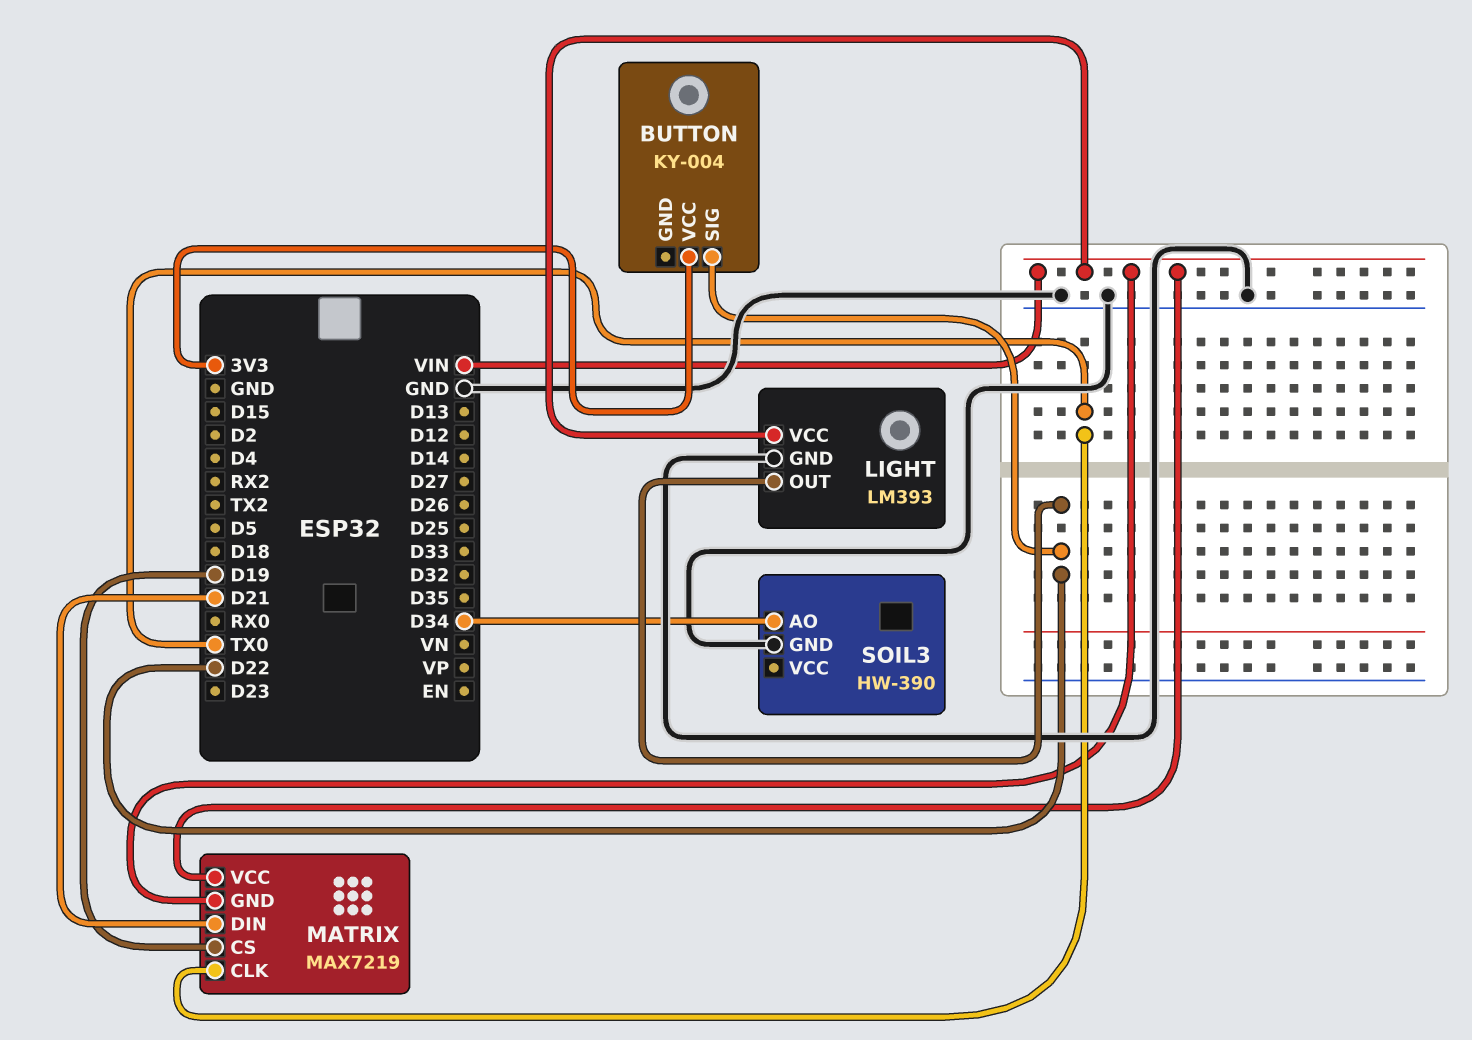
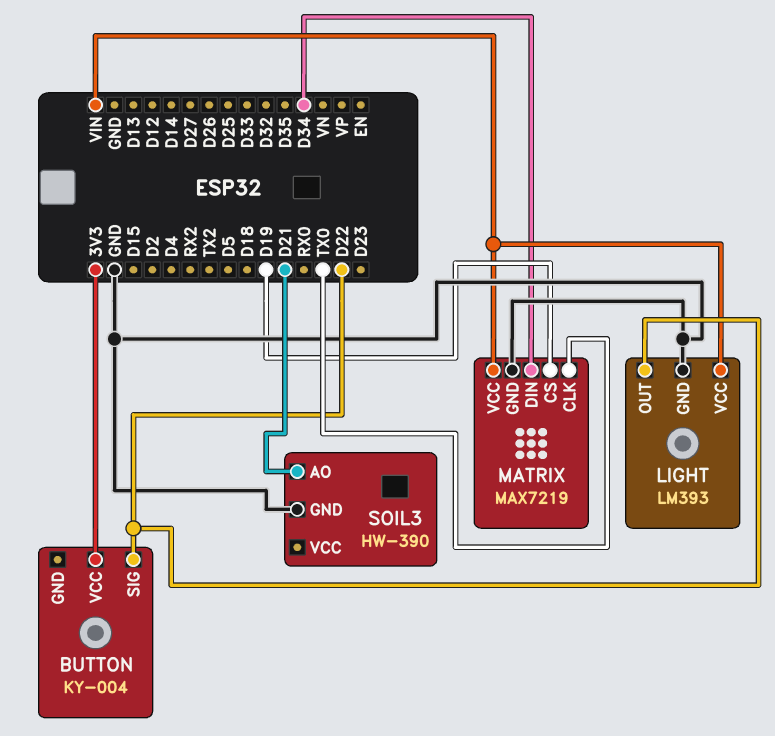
MATRIX pin DIN: D21 -> D34
MATRIX pin GND: VIN -> GND
SOIL3 pin AO: D34 -> D21

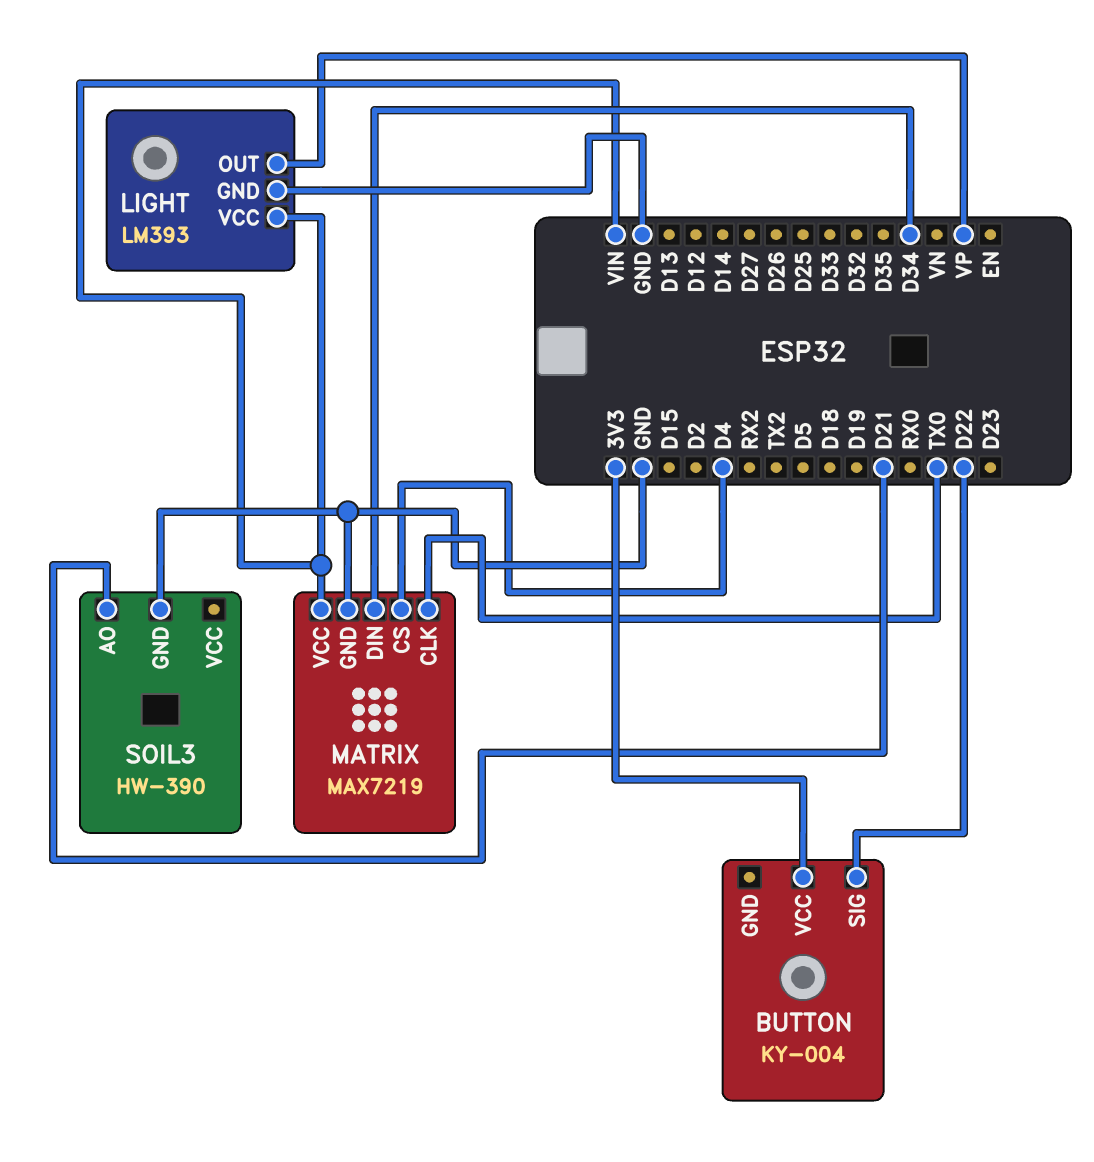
LIGHT pin OUT: D22 -> VP
MATRIX pin CS: D19 -> D4

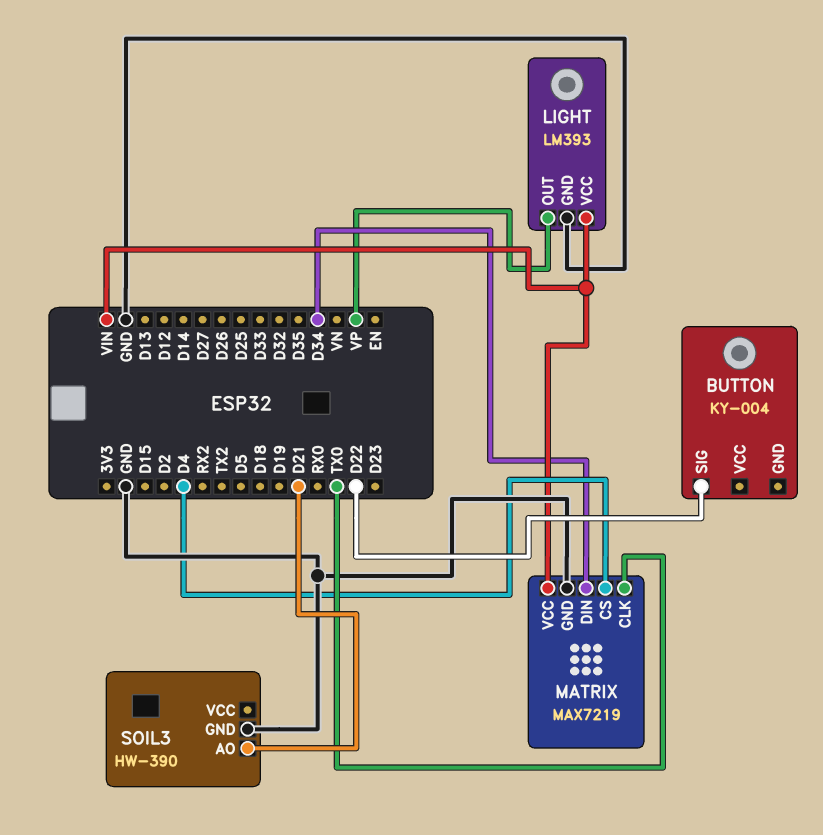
BUTTON pin VCC: 3V3 -> none

